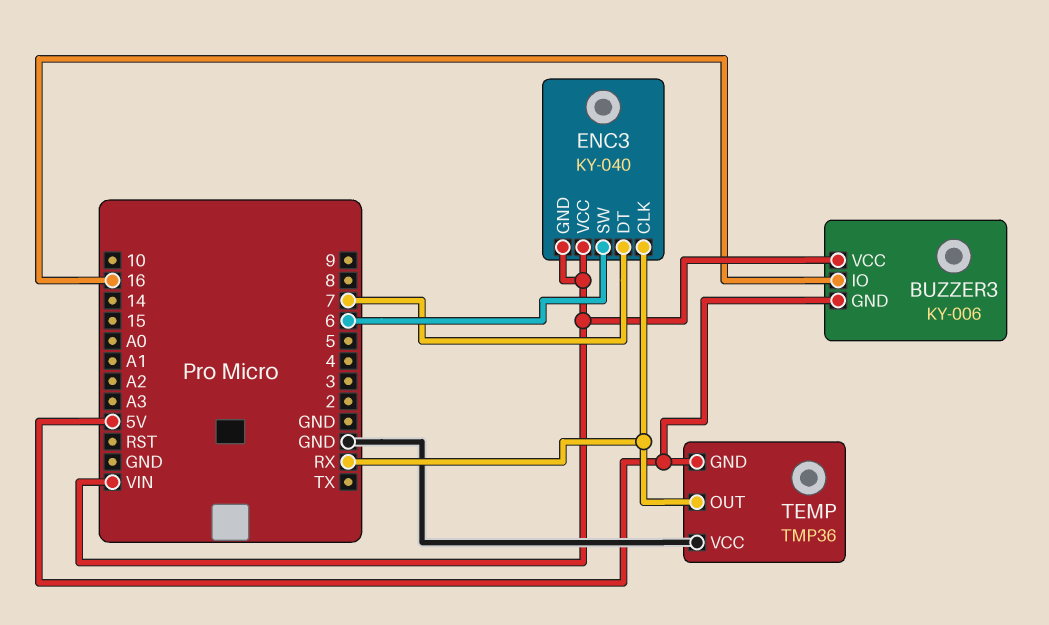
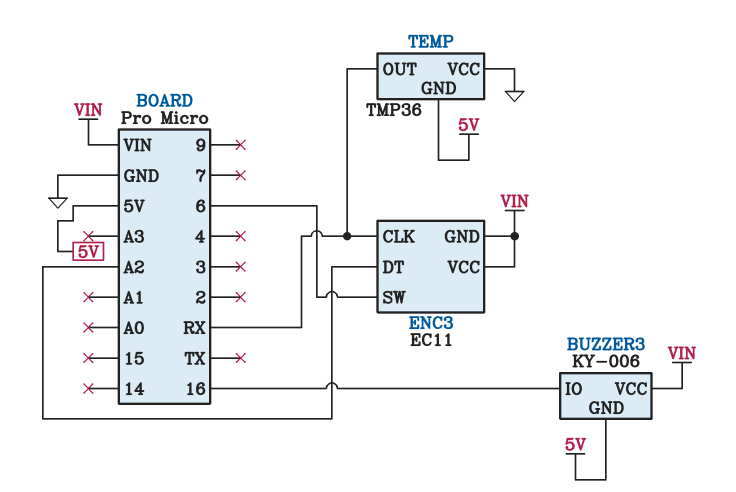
ENC3: KY-040 -> EC11
ENC3 pin DT: 7 -> A2

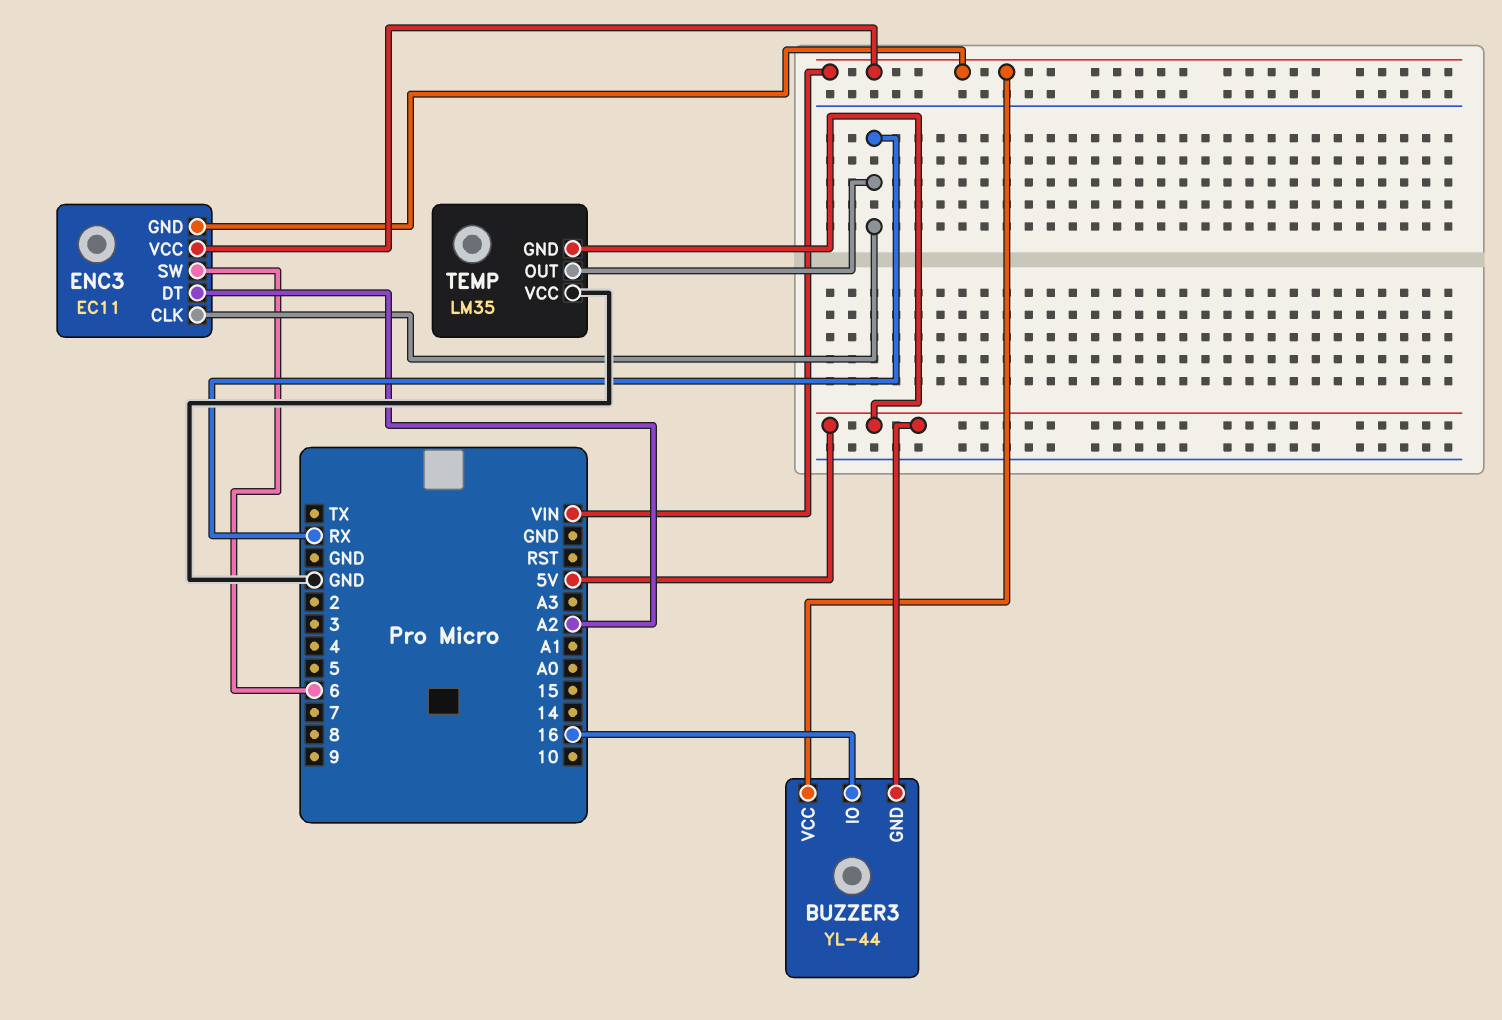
BUZZER3: KY-006 -> YL-44
TEMP: TMP36 -> LM35

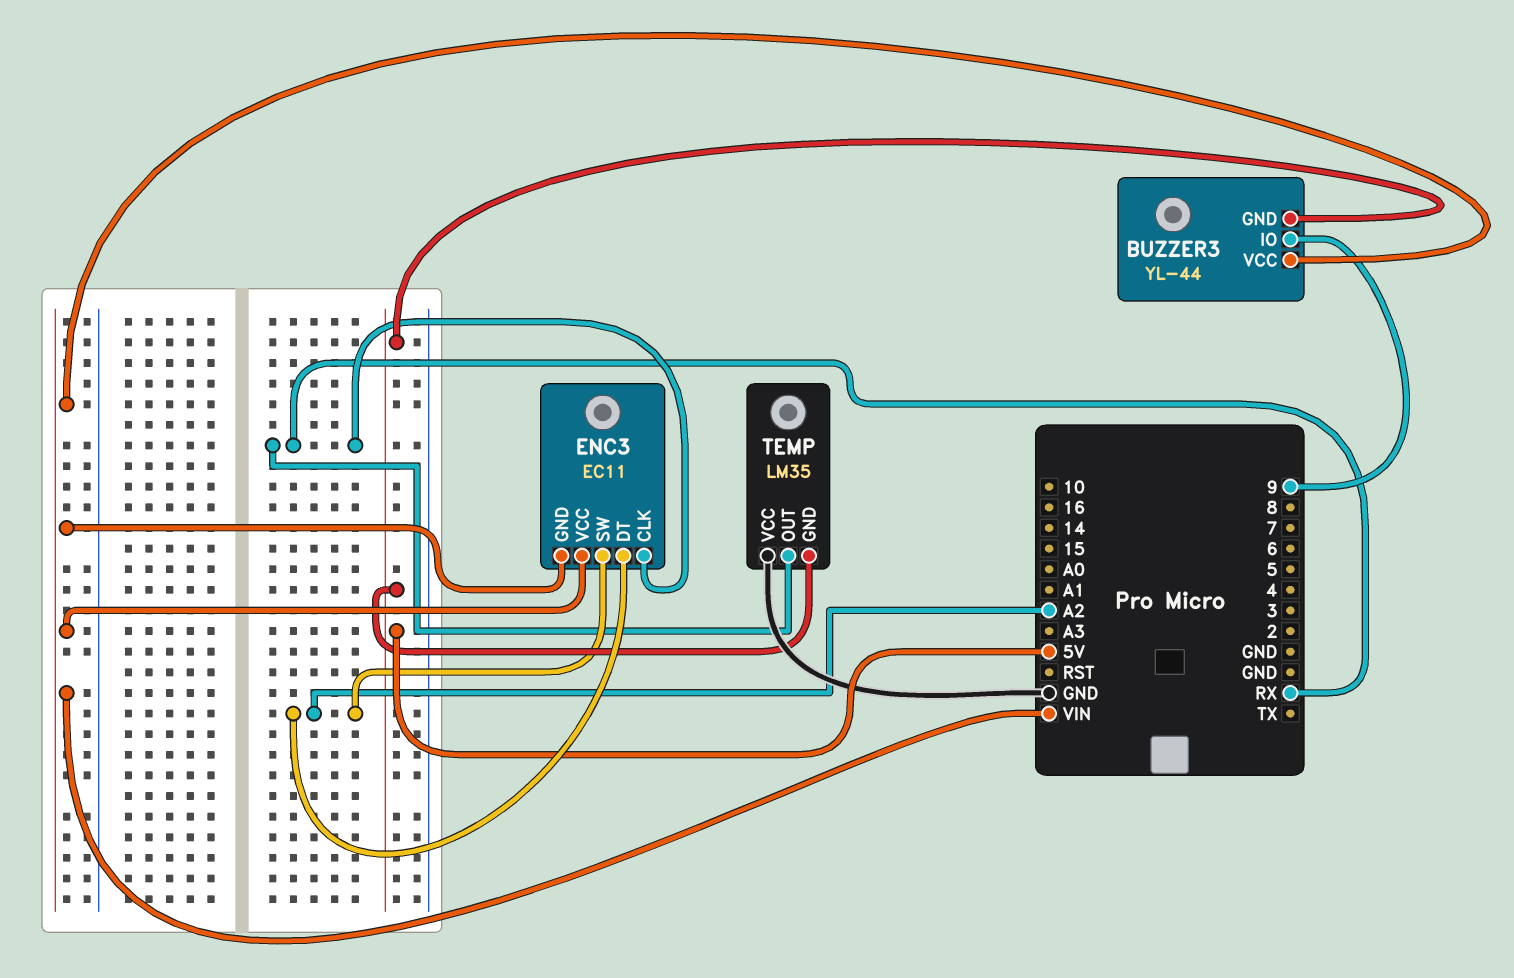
BUZZER3 pin IO: 16 -> 9
ENC3 pin SW: 6 -> A2

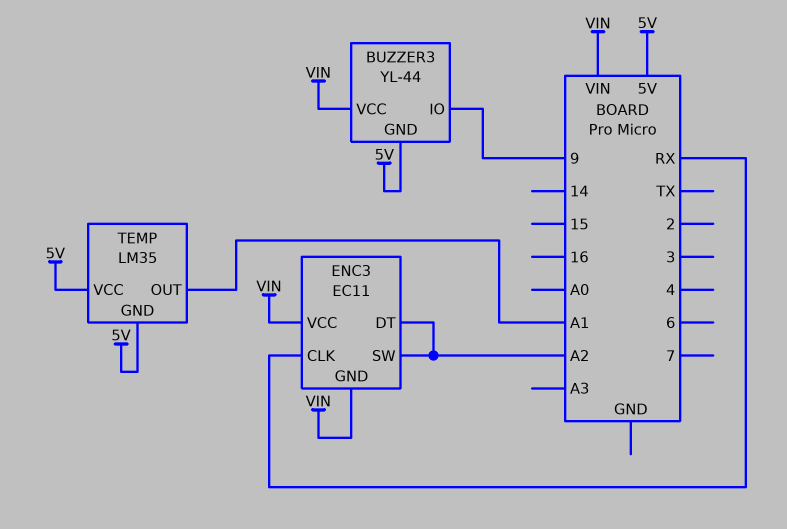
TEMP pin OUT: RX -> A1
TEMP pin VCC: GND -> 5V

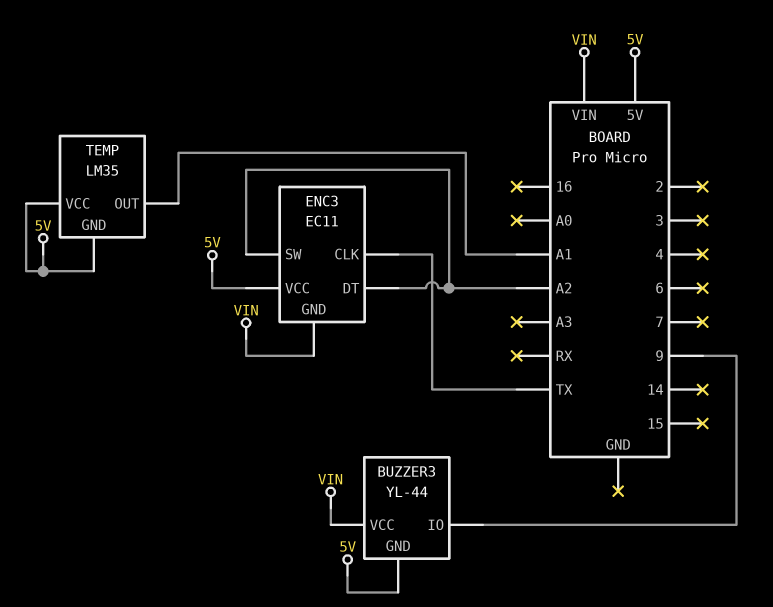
ENC3 pin CLK: RX -> TX
ENC3 pin VCC: VIN -> 5V

